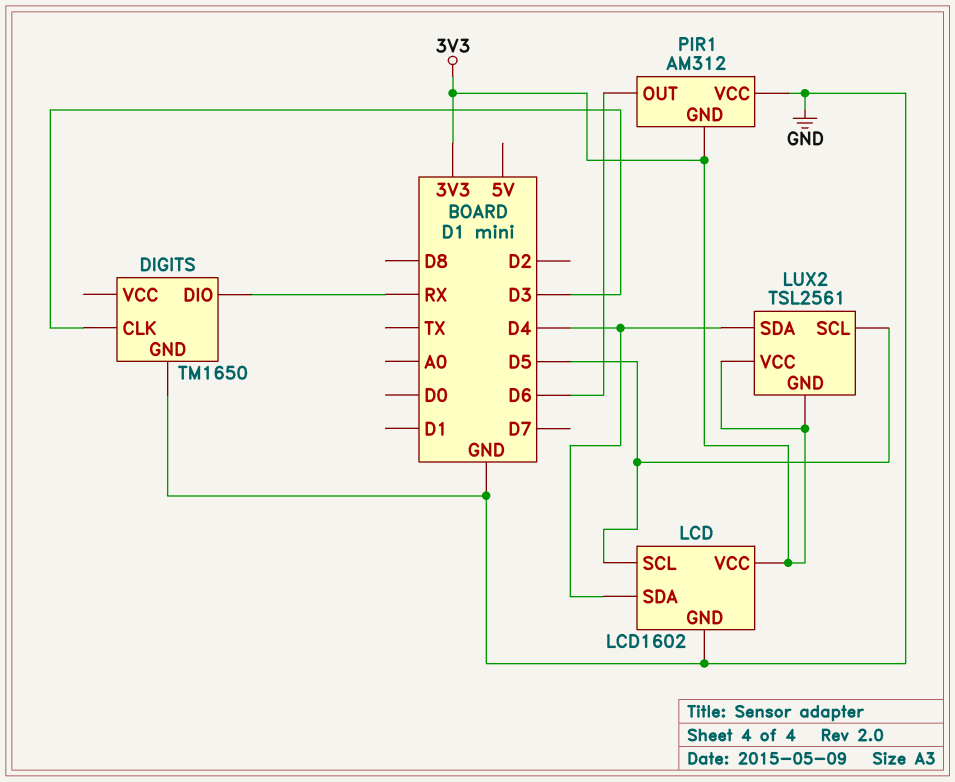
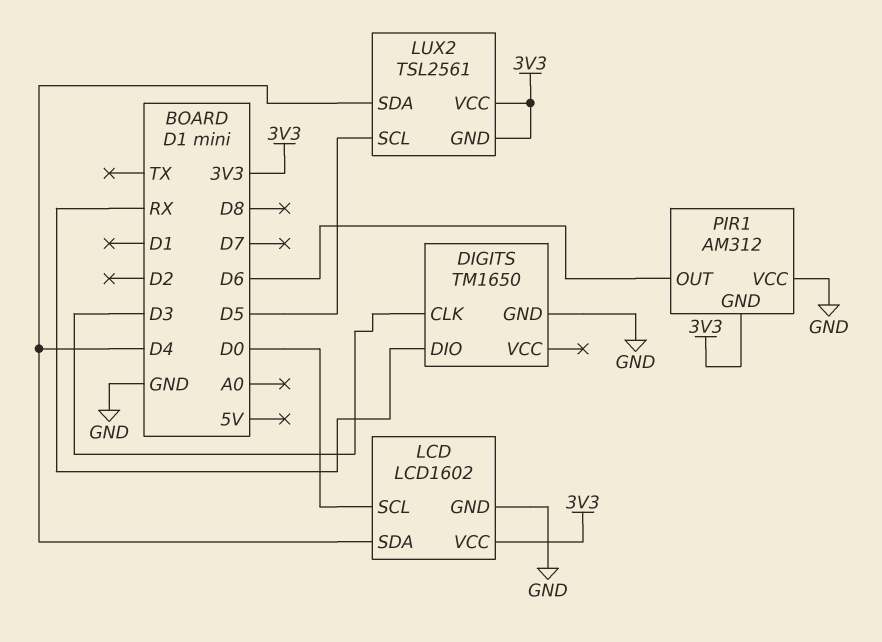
LCD pin SCL: D5 -> D0

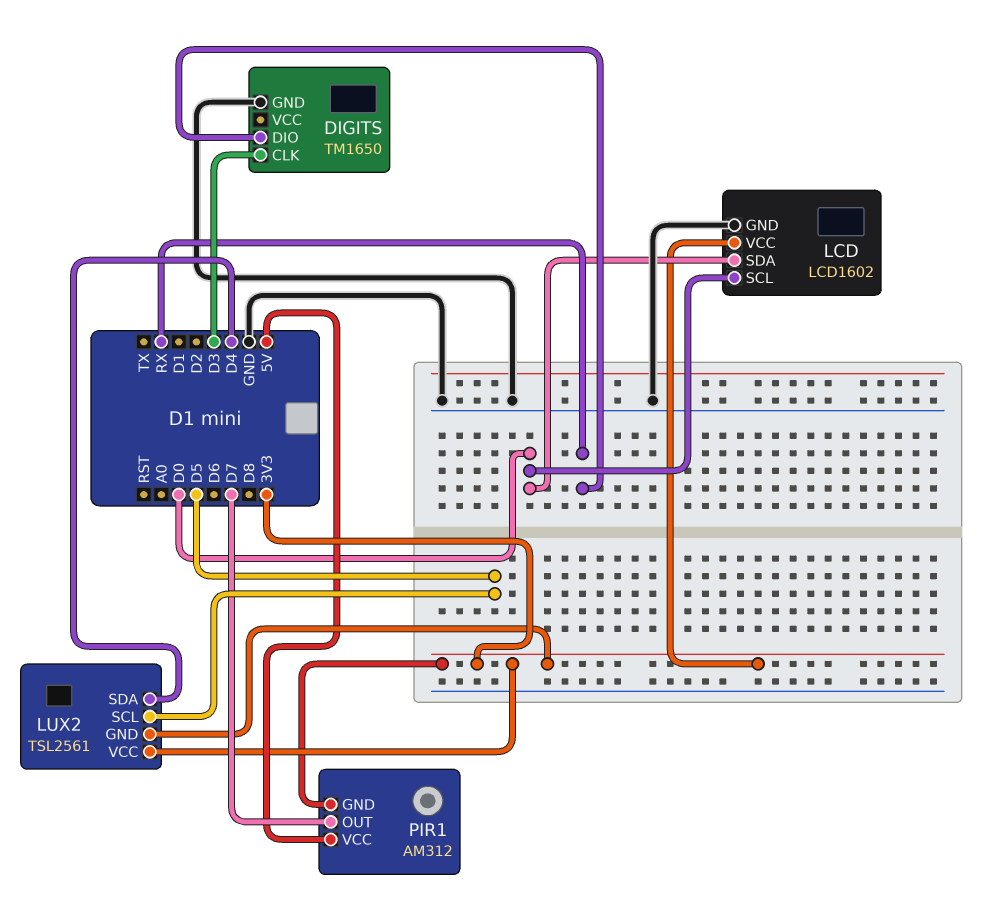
LCD pin SDA: D4 -> D0
PIR1 pin OUT: D6 -> D7
PIR1 pin VCC: GND -> 5V

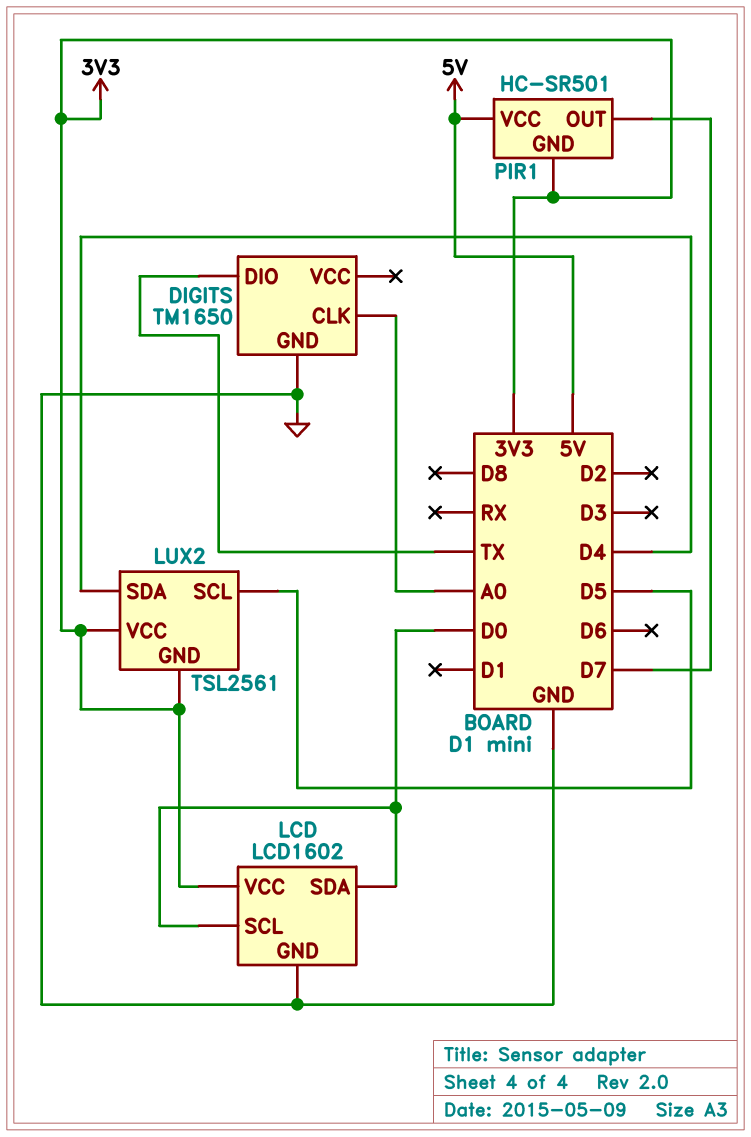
DIGITS pin CLK: D3 -> A0
DIGITS pin DIO: RX -> TX
PIR1: AM312 -> HC-SR501

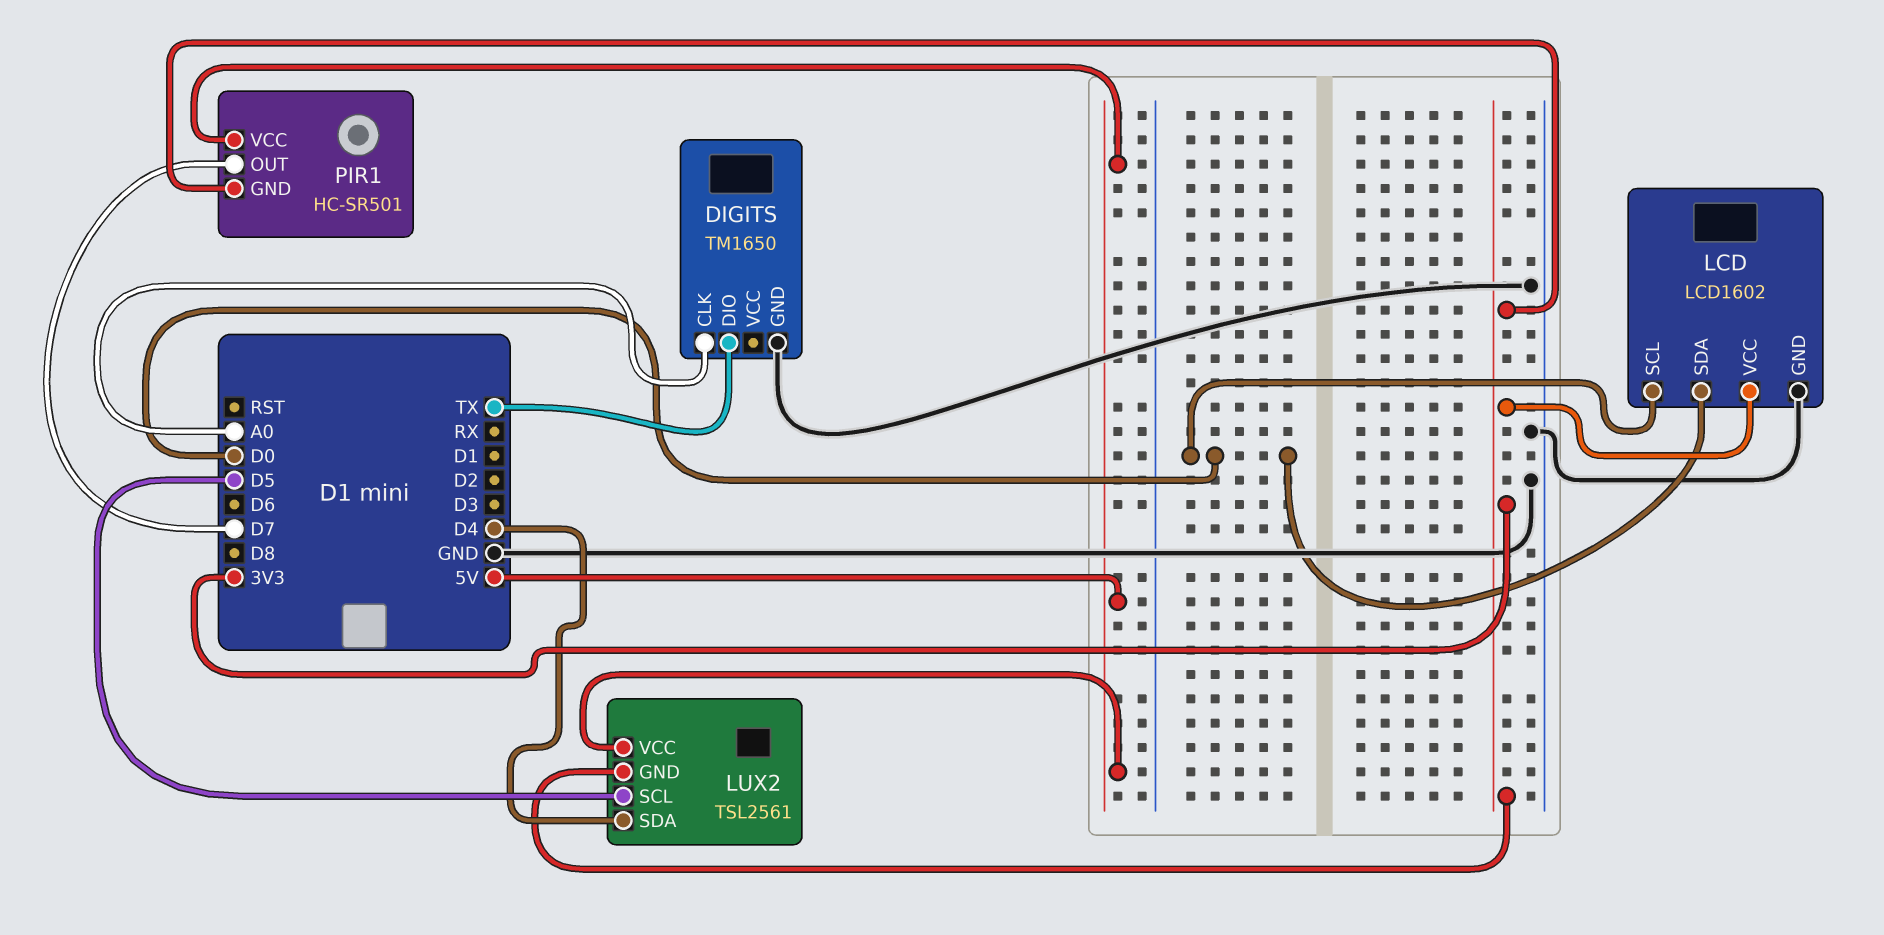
LUX2 pin VCC: 3V3 -> 5V

